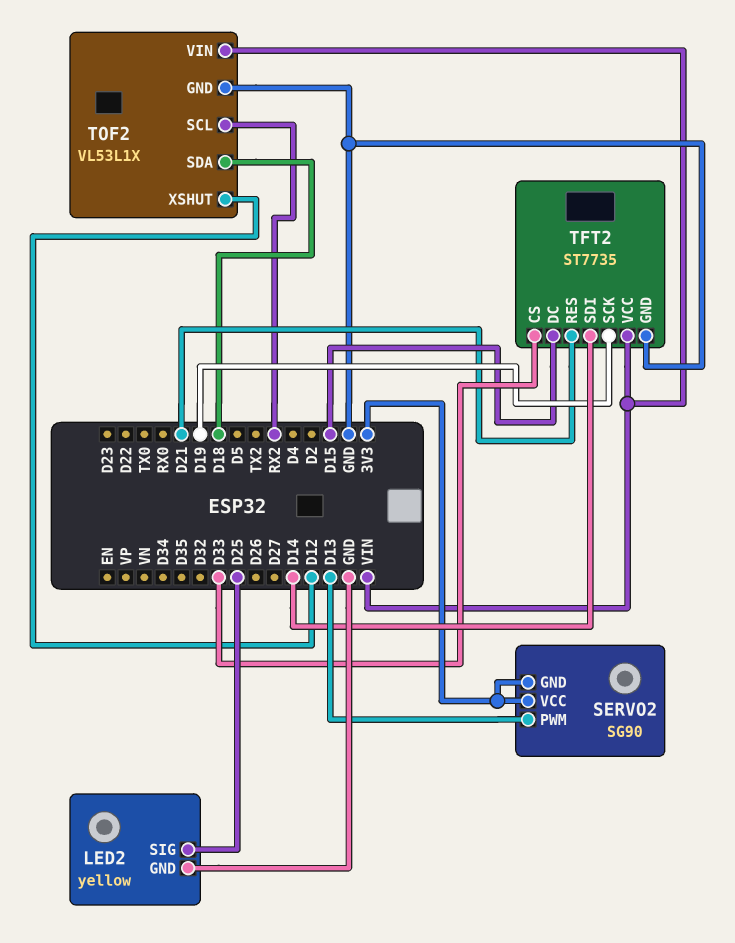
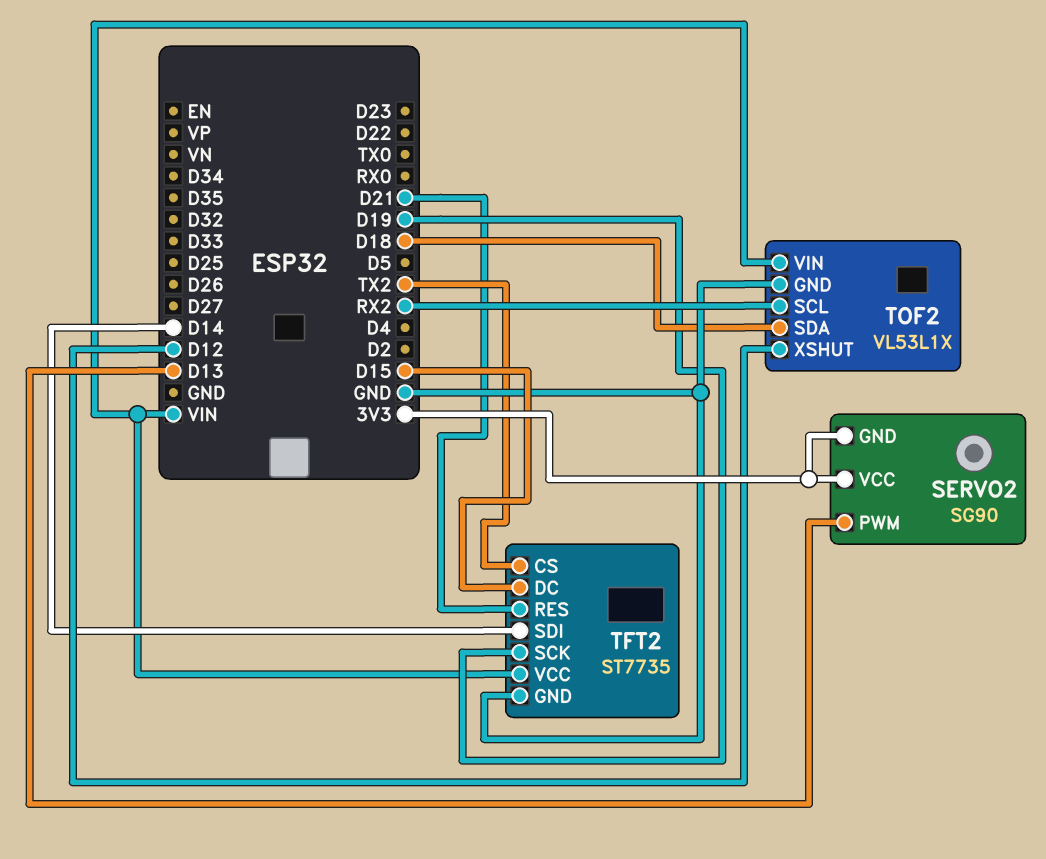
LED2: yellow -> none
LED2 pin GND: GND -> none
LED2 pin SIG: D25 -> none
TFT2 pin CS: D33 -> TX2

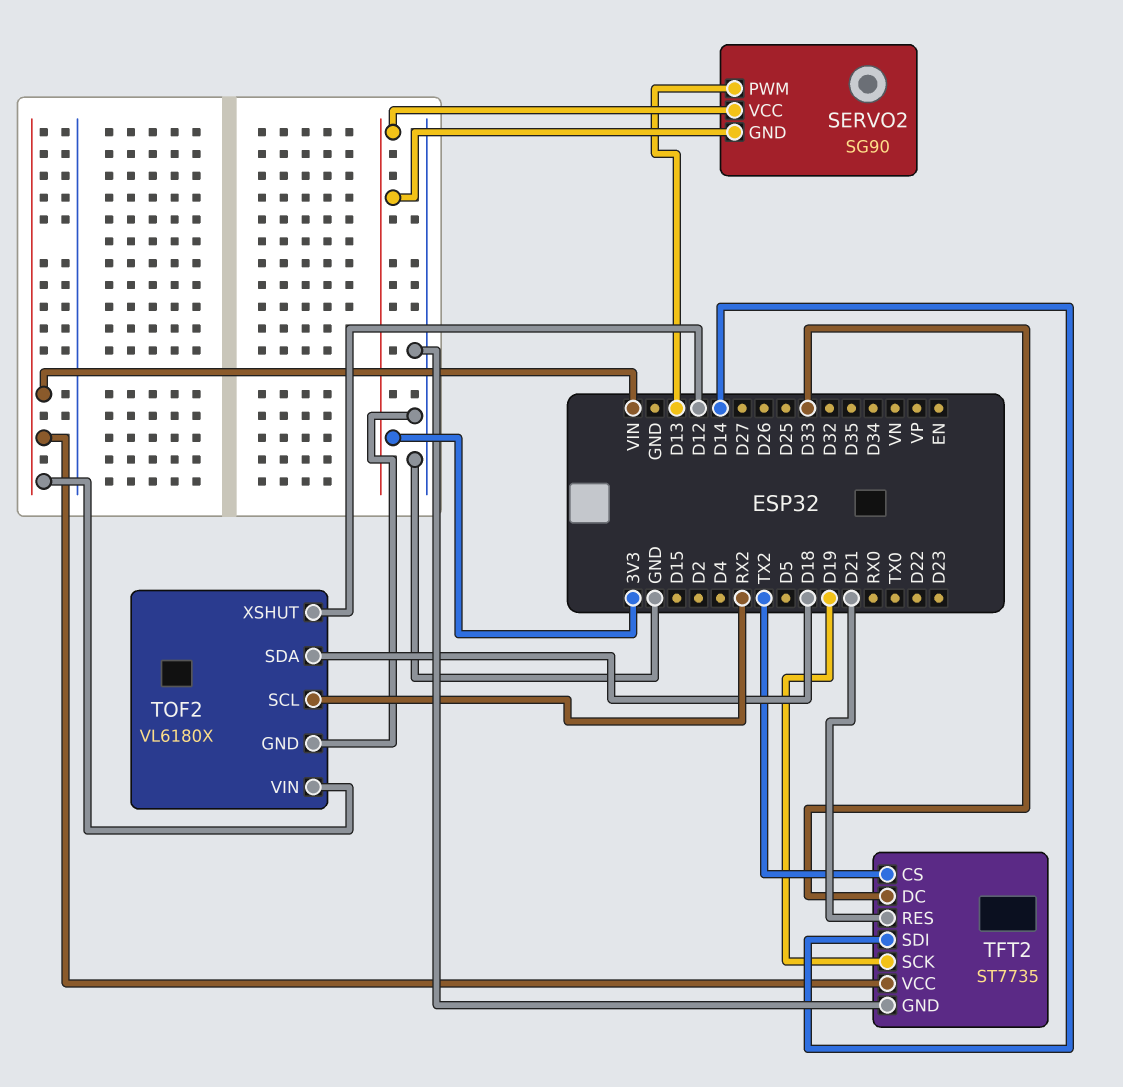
TFT2 pin DC: D15 -> D33
TOF2: VL53L1X -> VL6180X

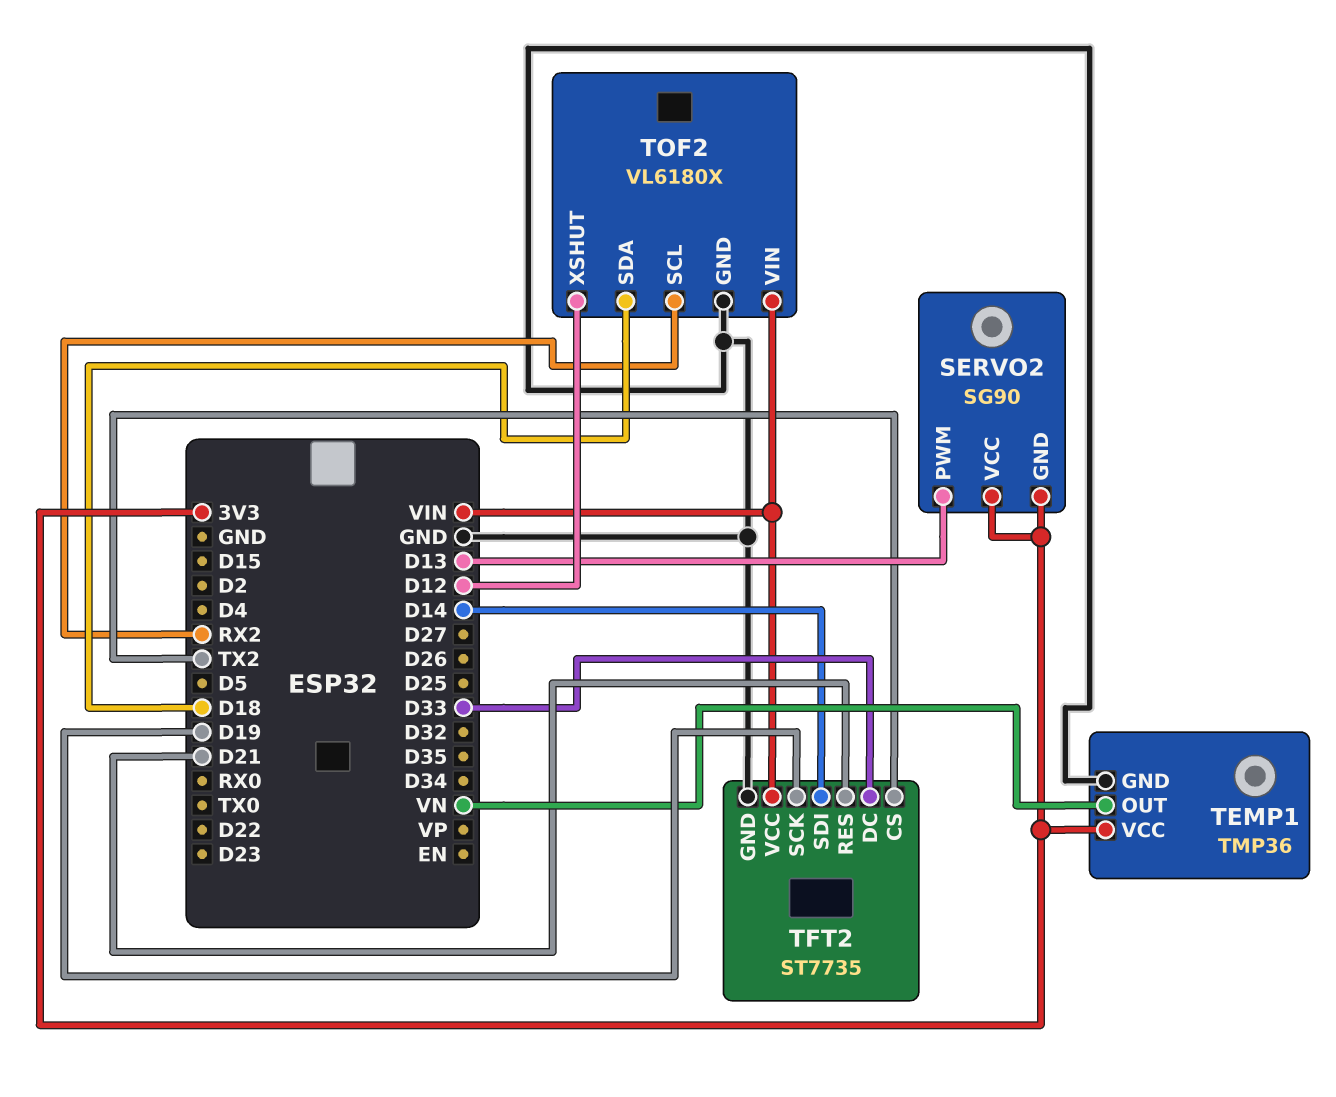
TEMP1: none -> TMP36
TEMP1 pin GND: none -> GND
TEMP1 pin OUT: none -> VN
TEMP1 pin VCC: none -> 3V3

